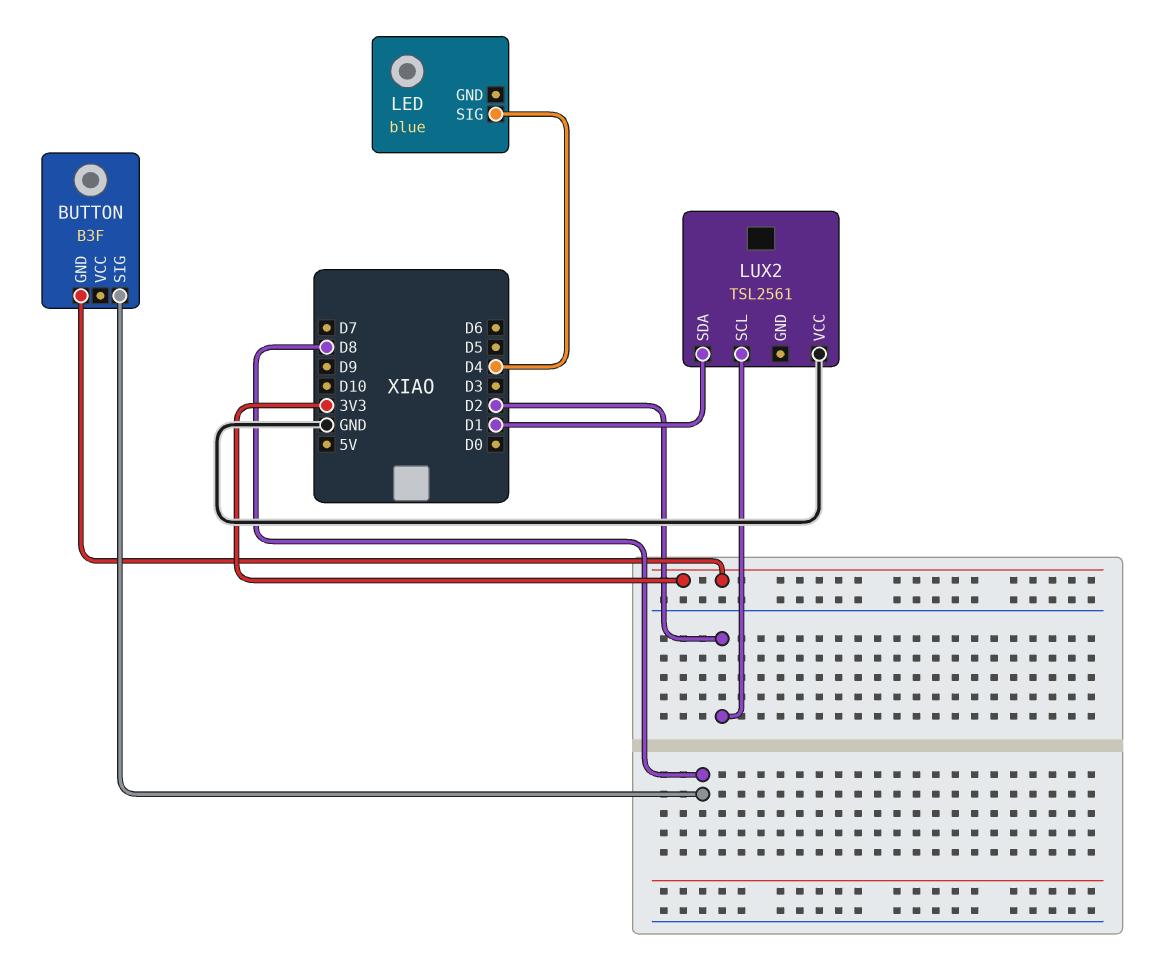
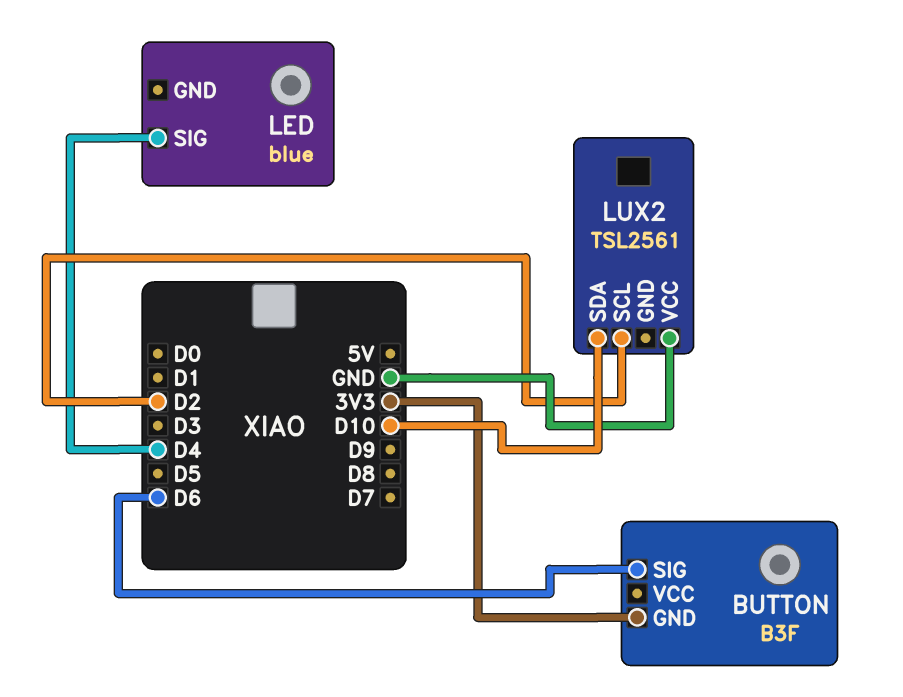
BUTTON pin SIG: D8 -> D6
LUX2 pin SDA: D1 -> D10

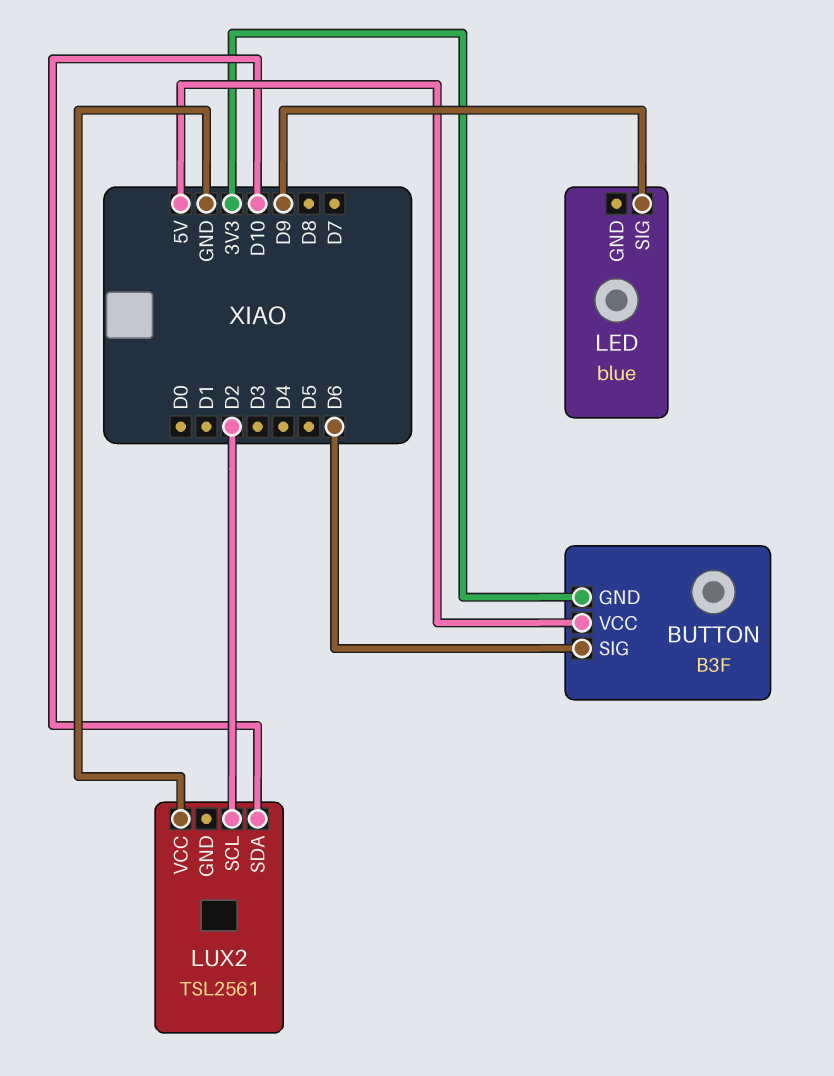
BUTTON pin VCC: none -> 5V
LED pin SIG: D4 -> D9

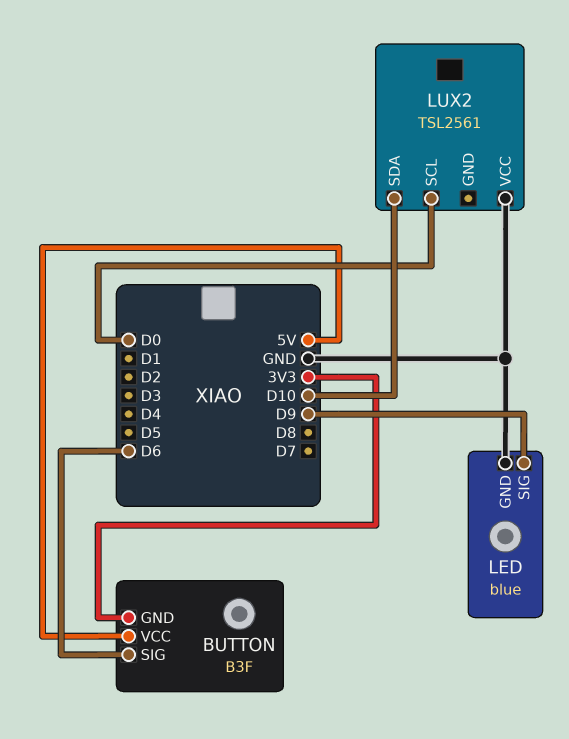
LED pin GND: none -> GND
LUX2 pin SCL: D2 -> D0

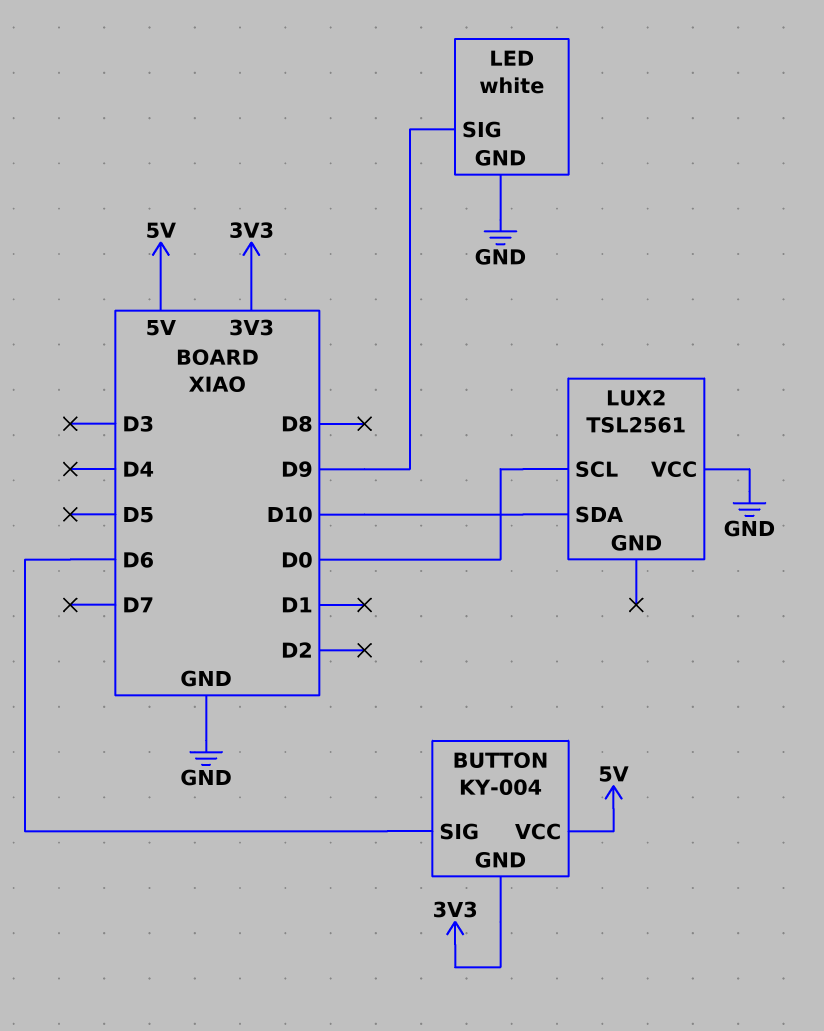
BUTTON: B3F -> KY-004
LED: blue -> white

